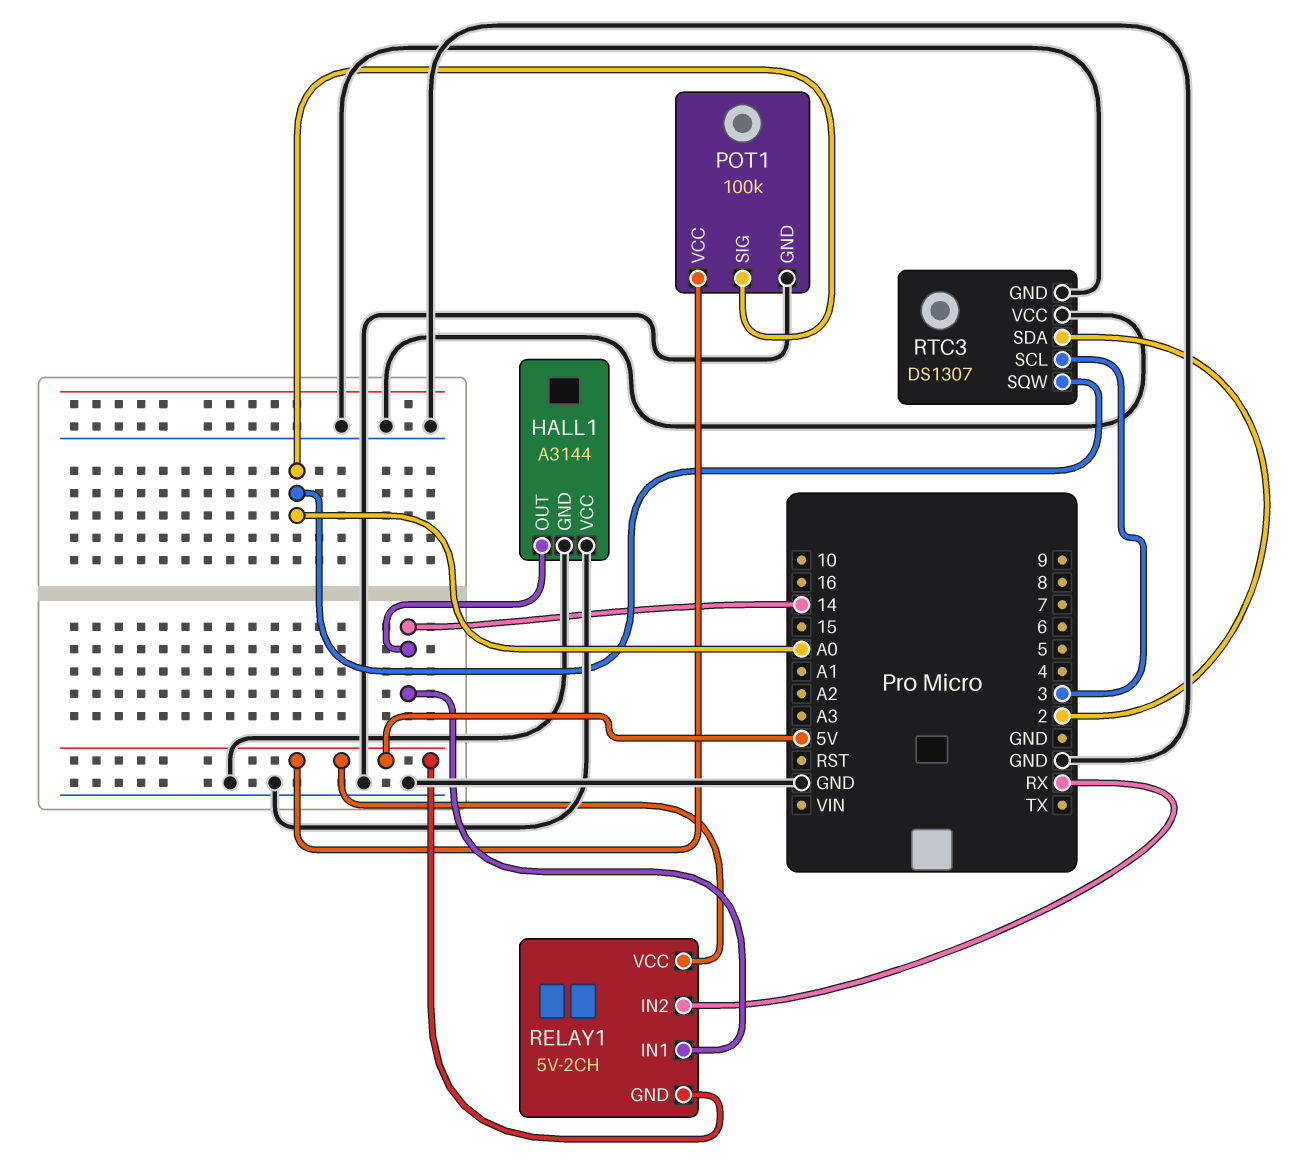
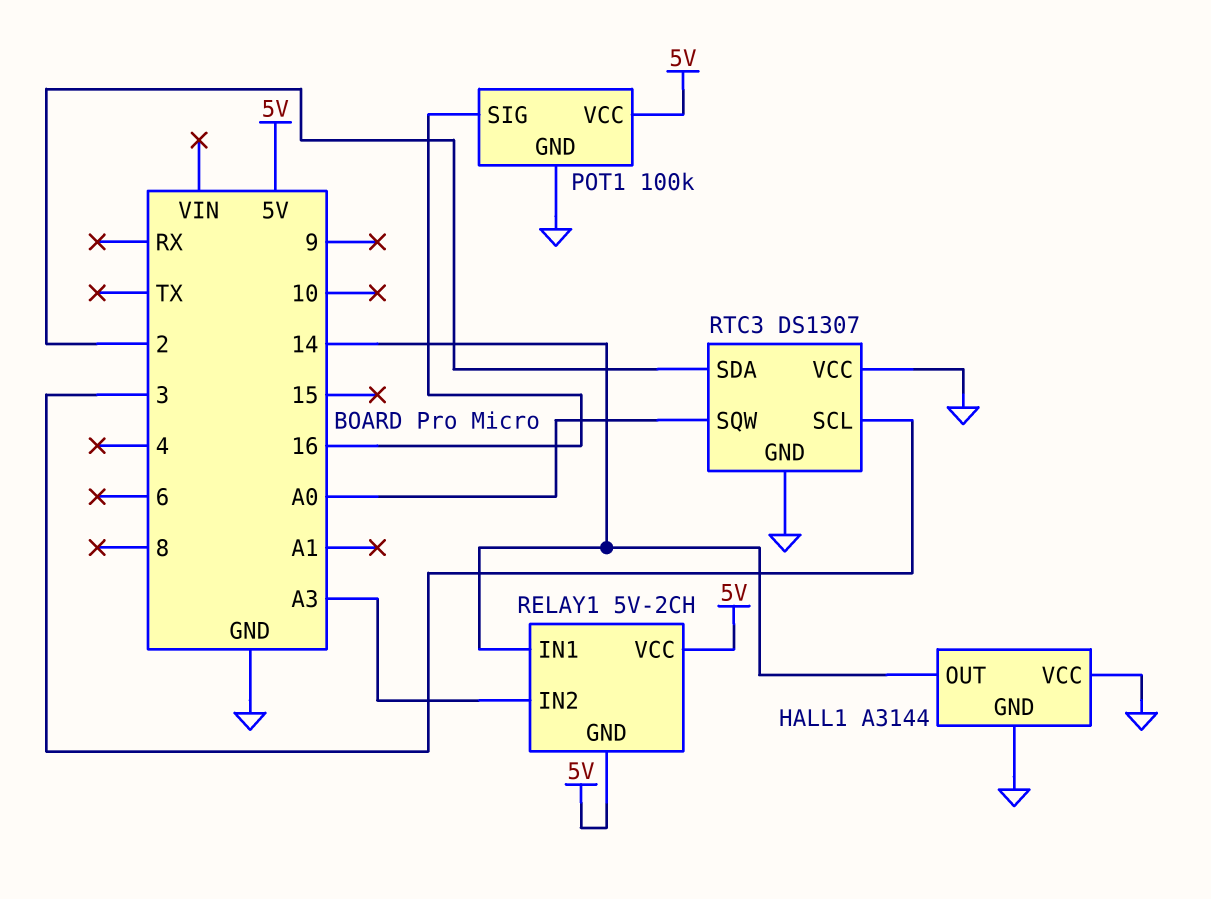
POT1 pin SIG: A0 -> 16
RELAY1 pin IN2: RX -> A3

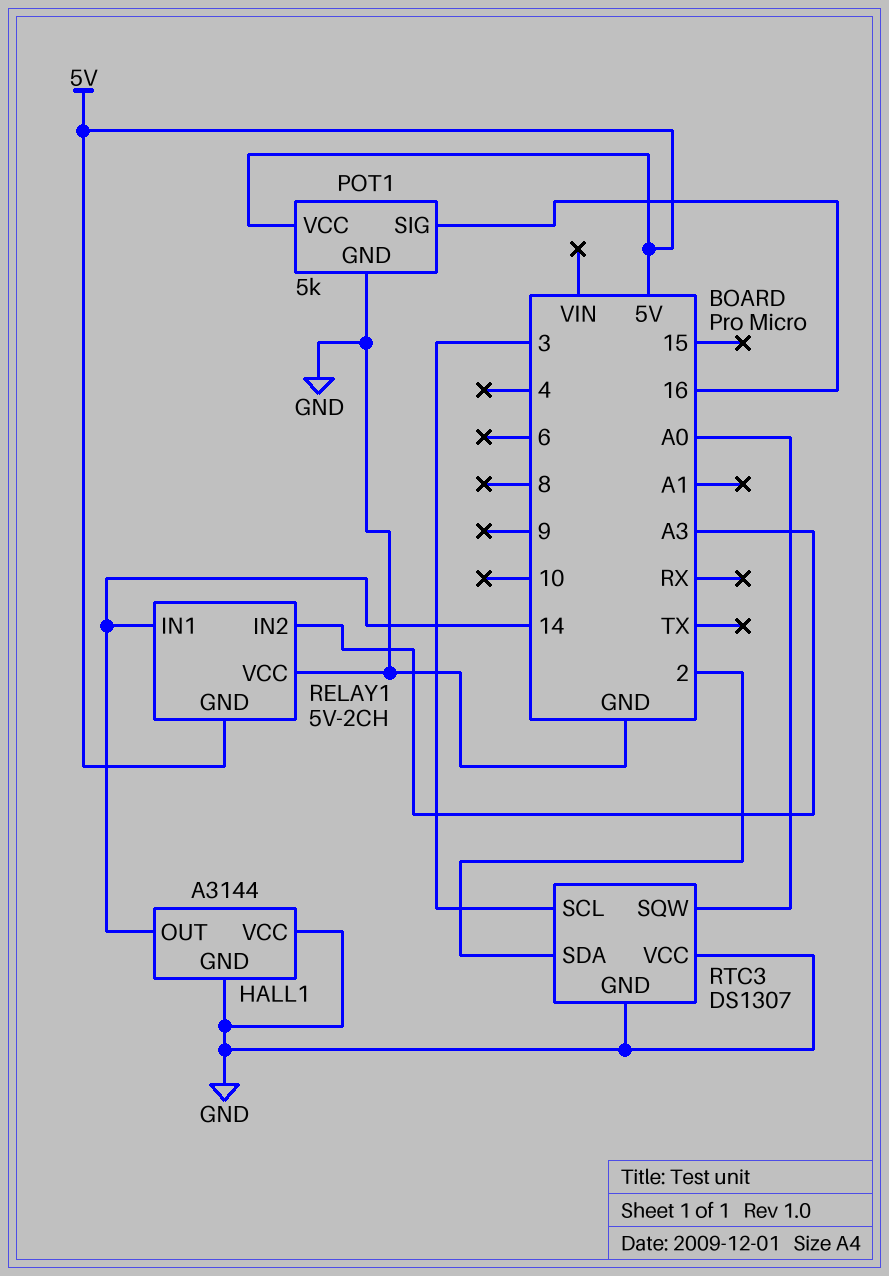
POT1: 100k -> 5k
RELAY1 pin VCC: 5V -> GND

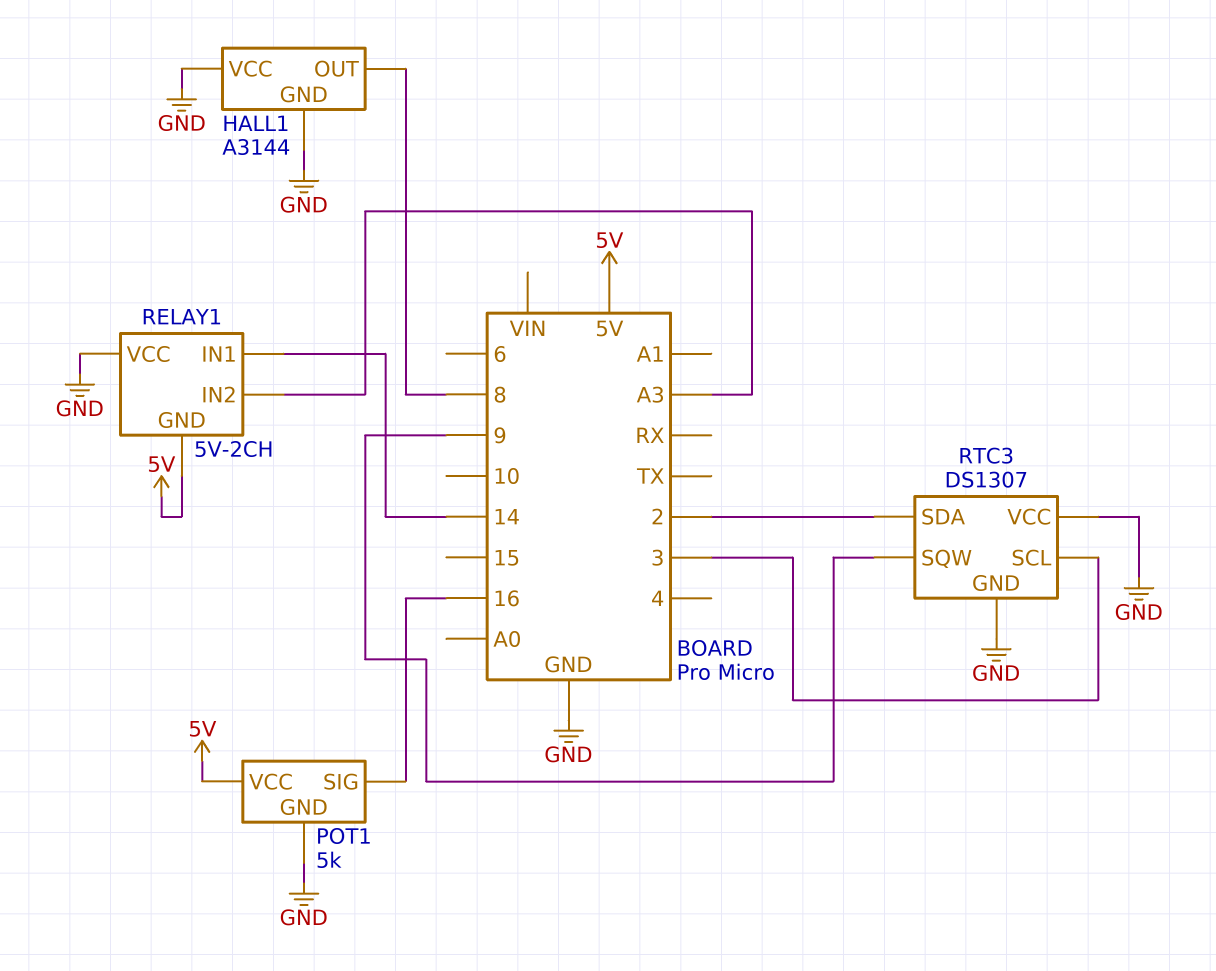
HALL1 pin OUT: 14 -> 8
RTC3 pin SQW: A0 -> 9

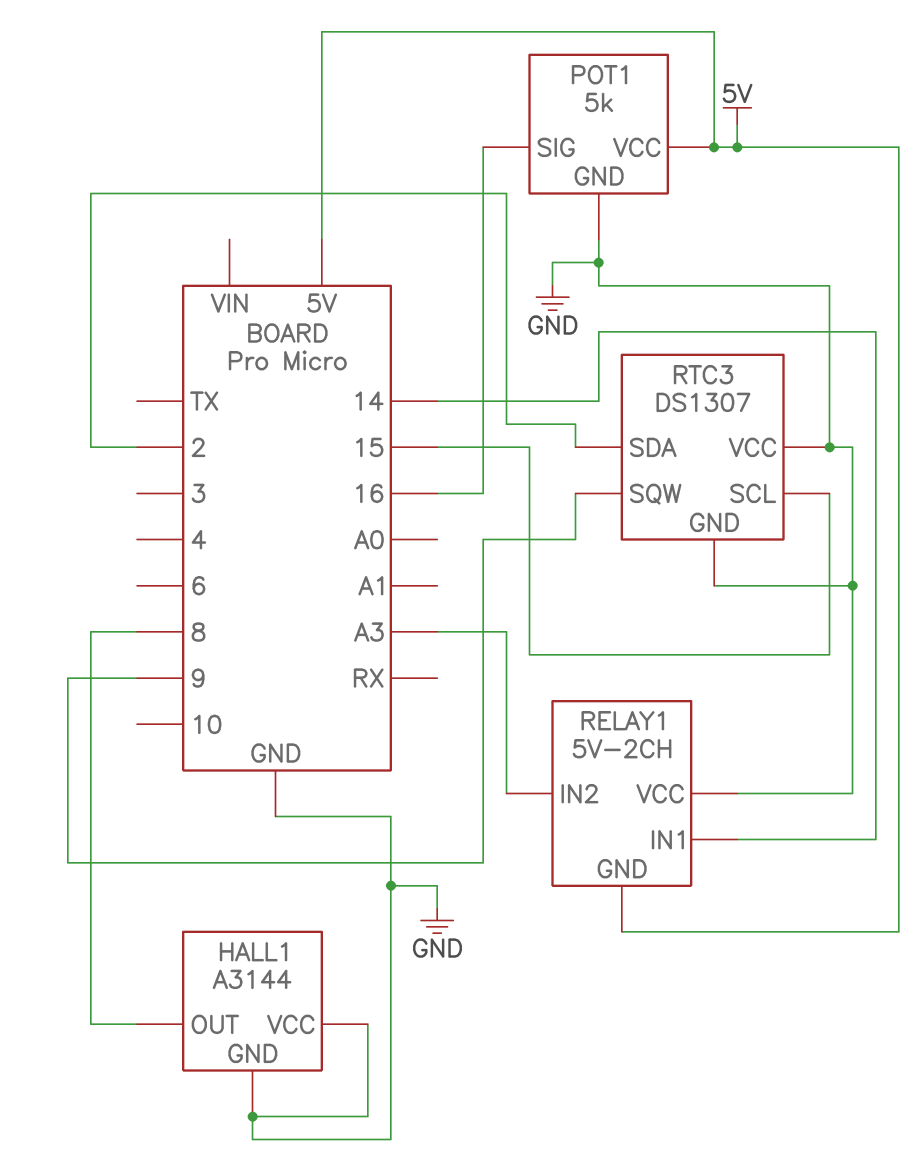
RTC3 pin SCL: 3 -> 15

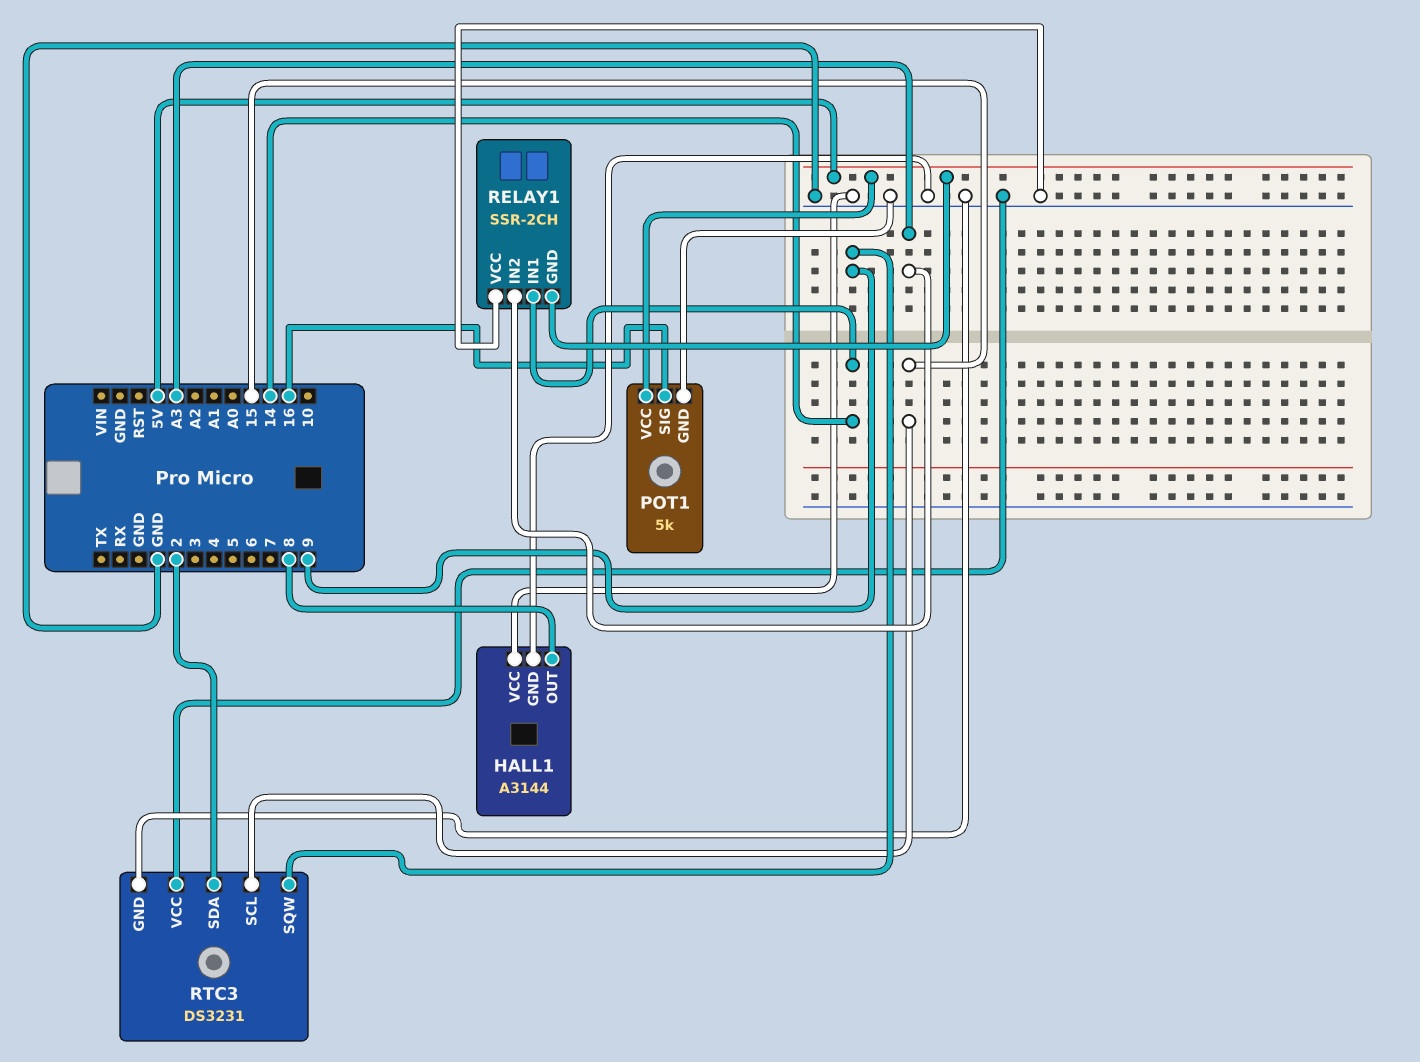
RELAY1: 5V-2CH -> SSR-2CH
RTC3: DS1307 -> DS3231

